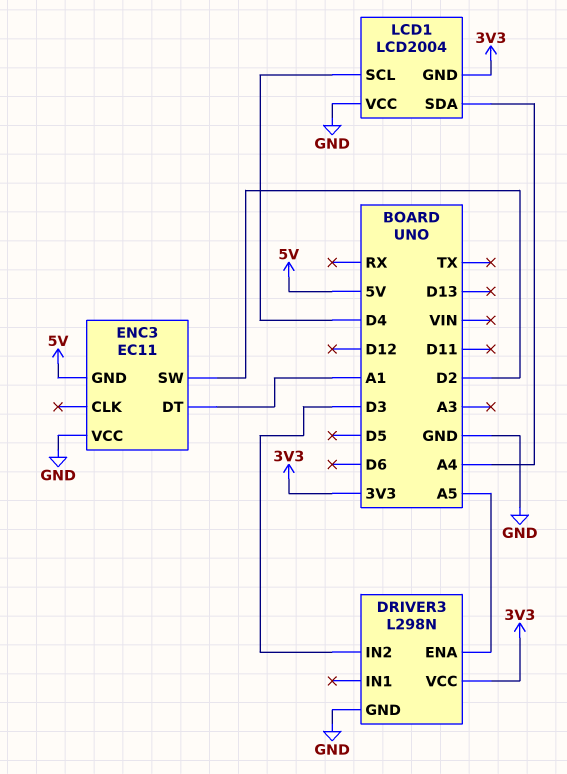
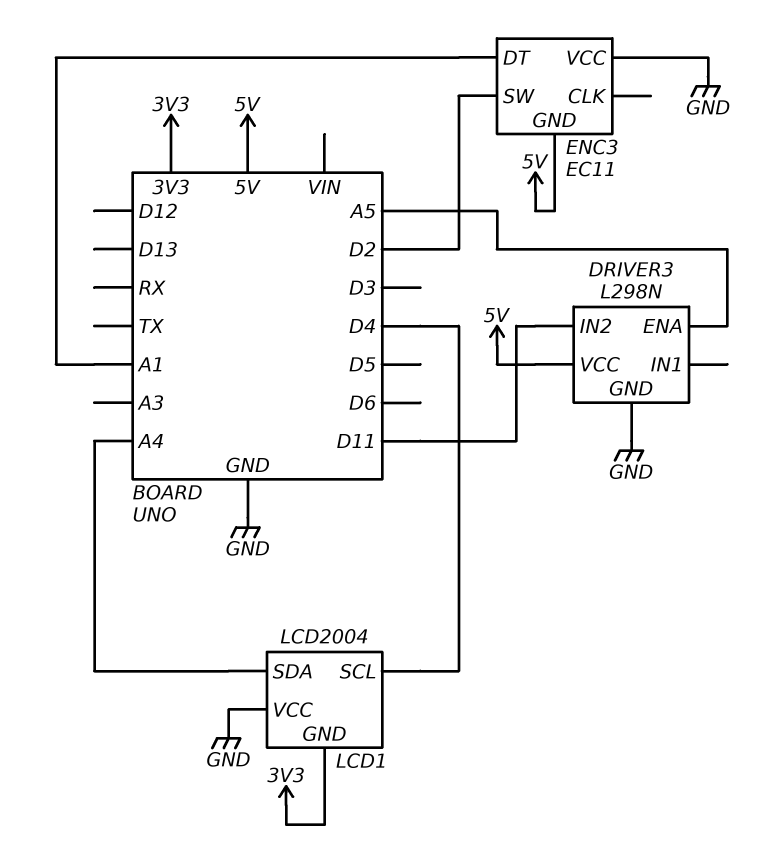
DRIVER3 pin IN2: D3 -> D11
DRIVER3 pin VCC: 3V3 -> 5V

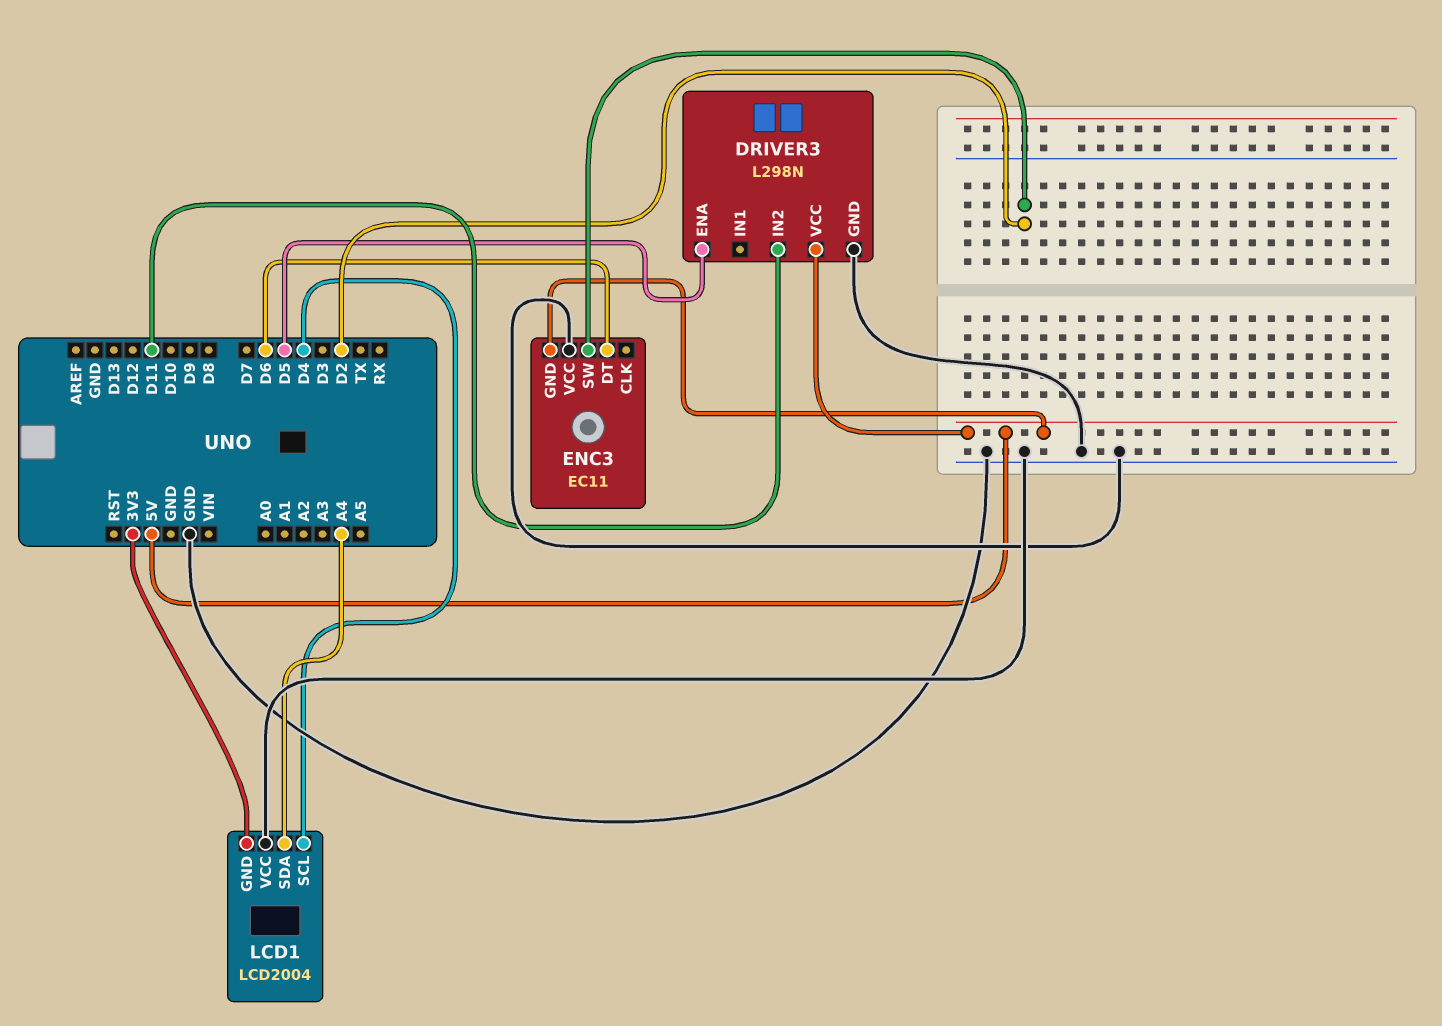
DRIVER3 pin ENA: A5 -> D5
ENC3 pin DT: A1 -> D6

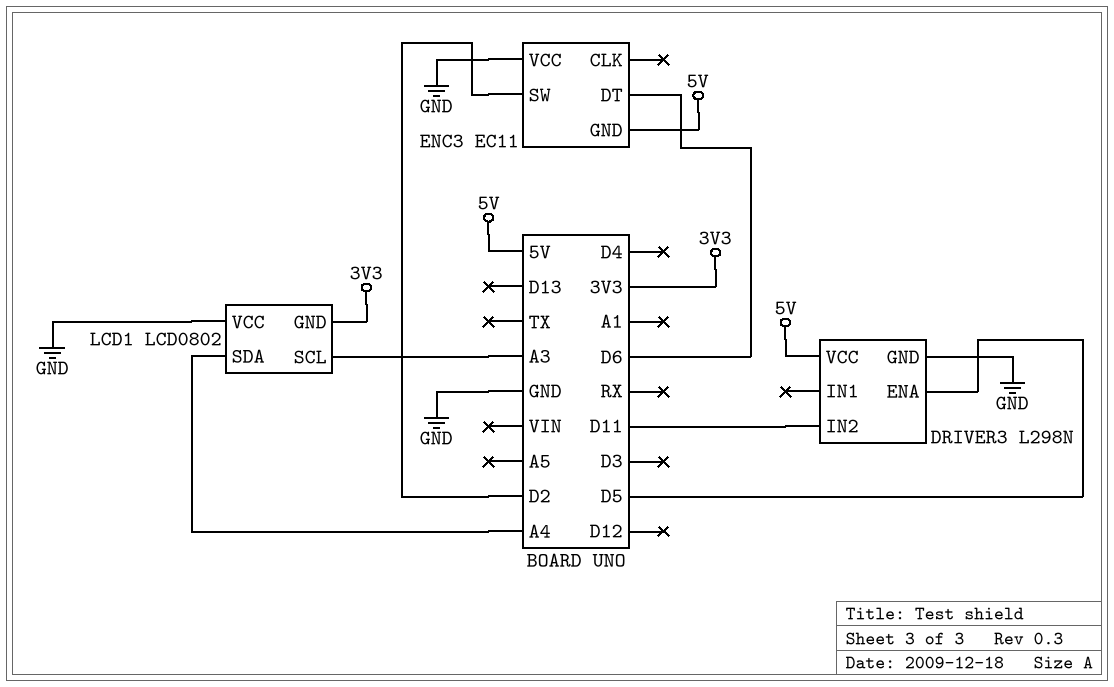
LCD1: LCD2004 -> LCD0802
LCD1 pin SCL: D4 -> A3

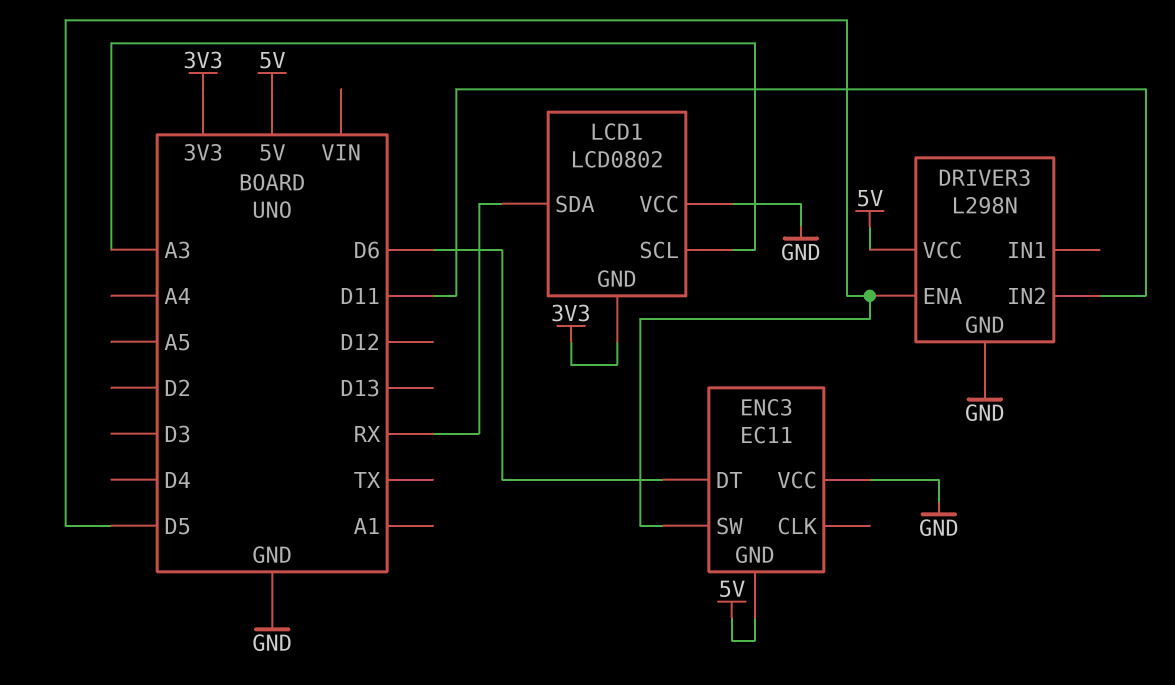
ENC3 pin SW: D2 -> D5
LCD1 pin SDA: A4 -> RX

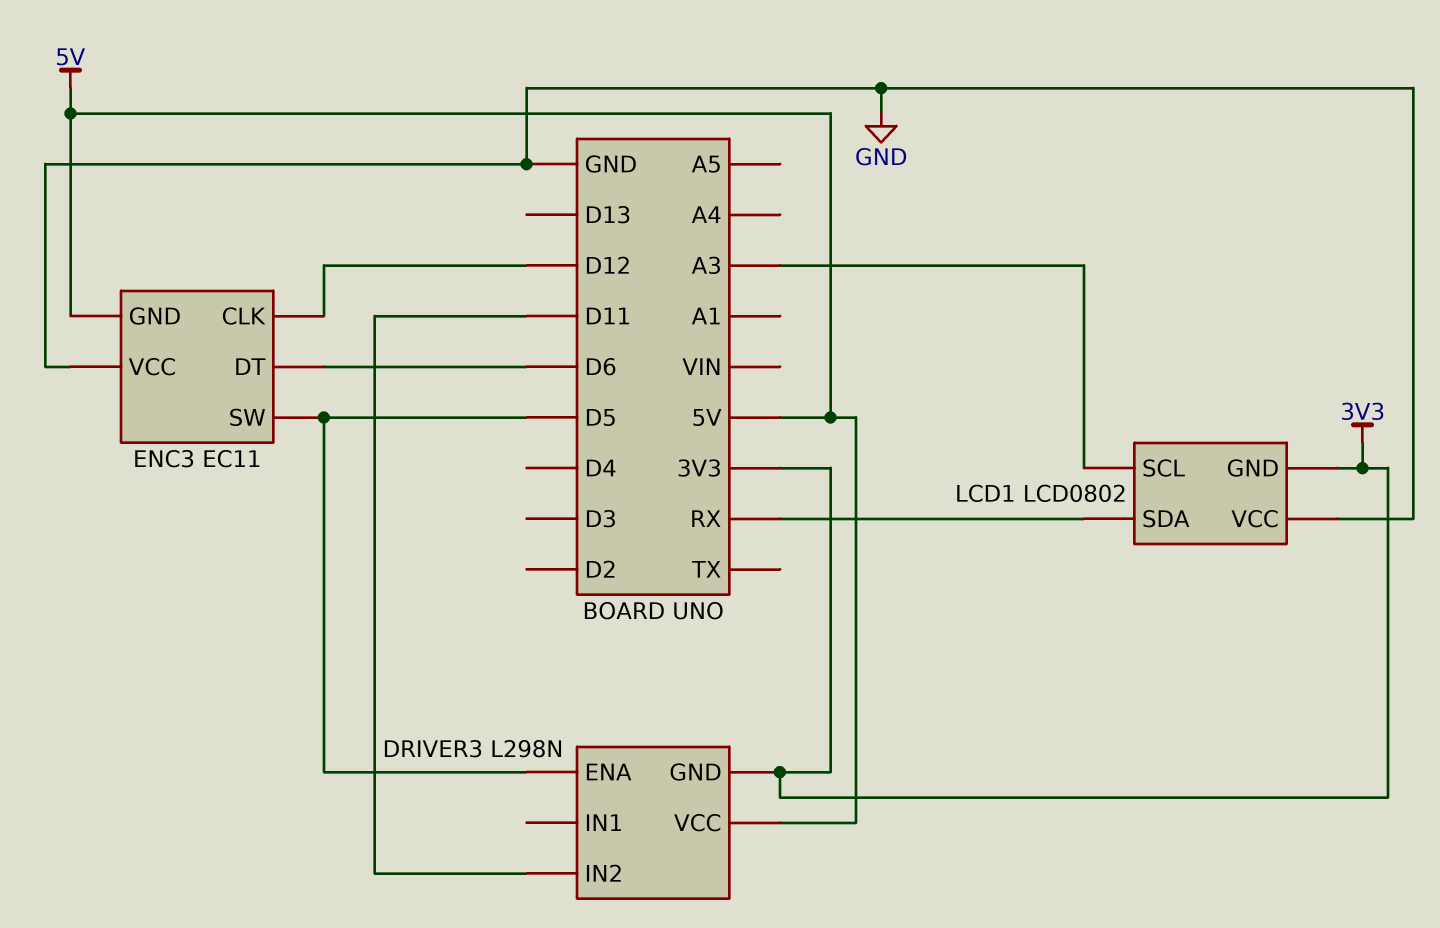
DRIVER3 pin GND: GND -> 3V3
ENC3 pin CLK: none -> D12

